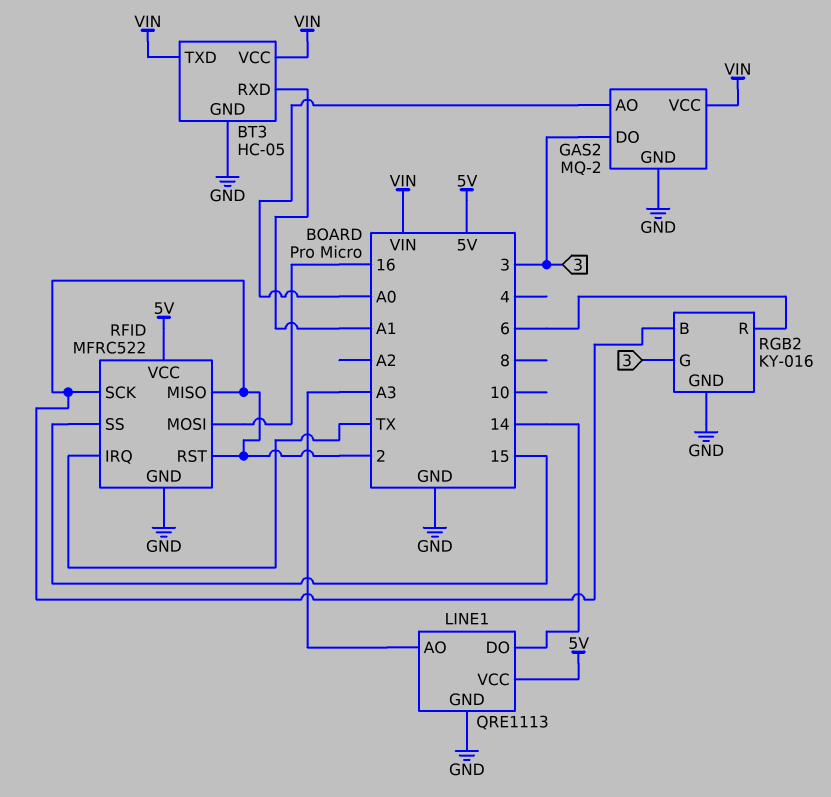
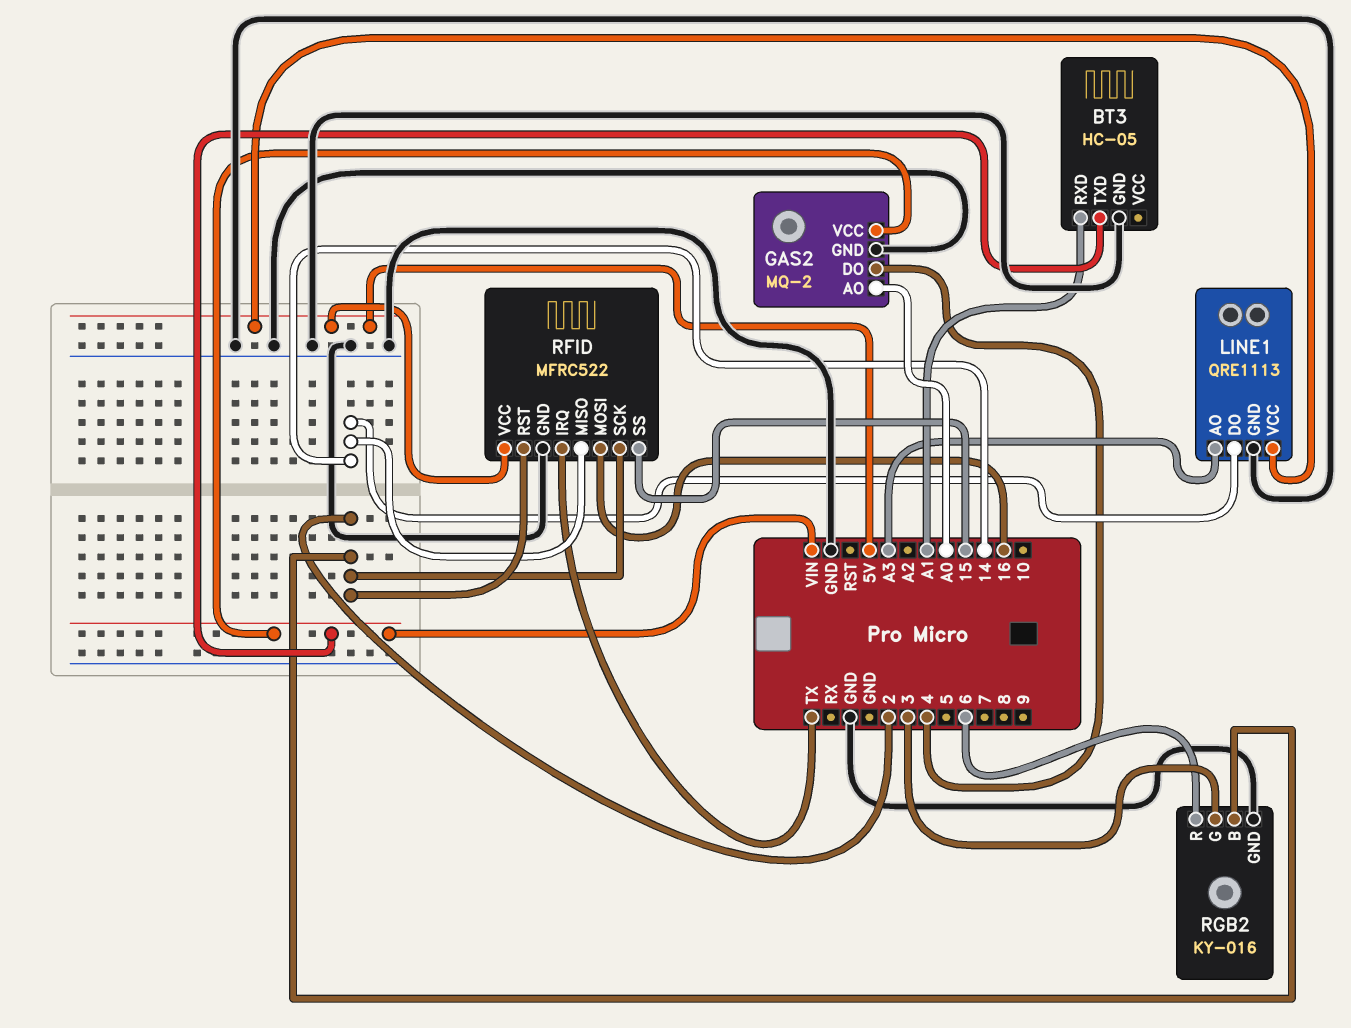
BT3 pin VCC: VIN -> none
GAS2 pin DO: 3 -> 4
RFID pin MISO: 2 -> 14

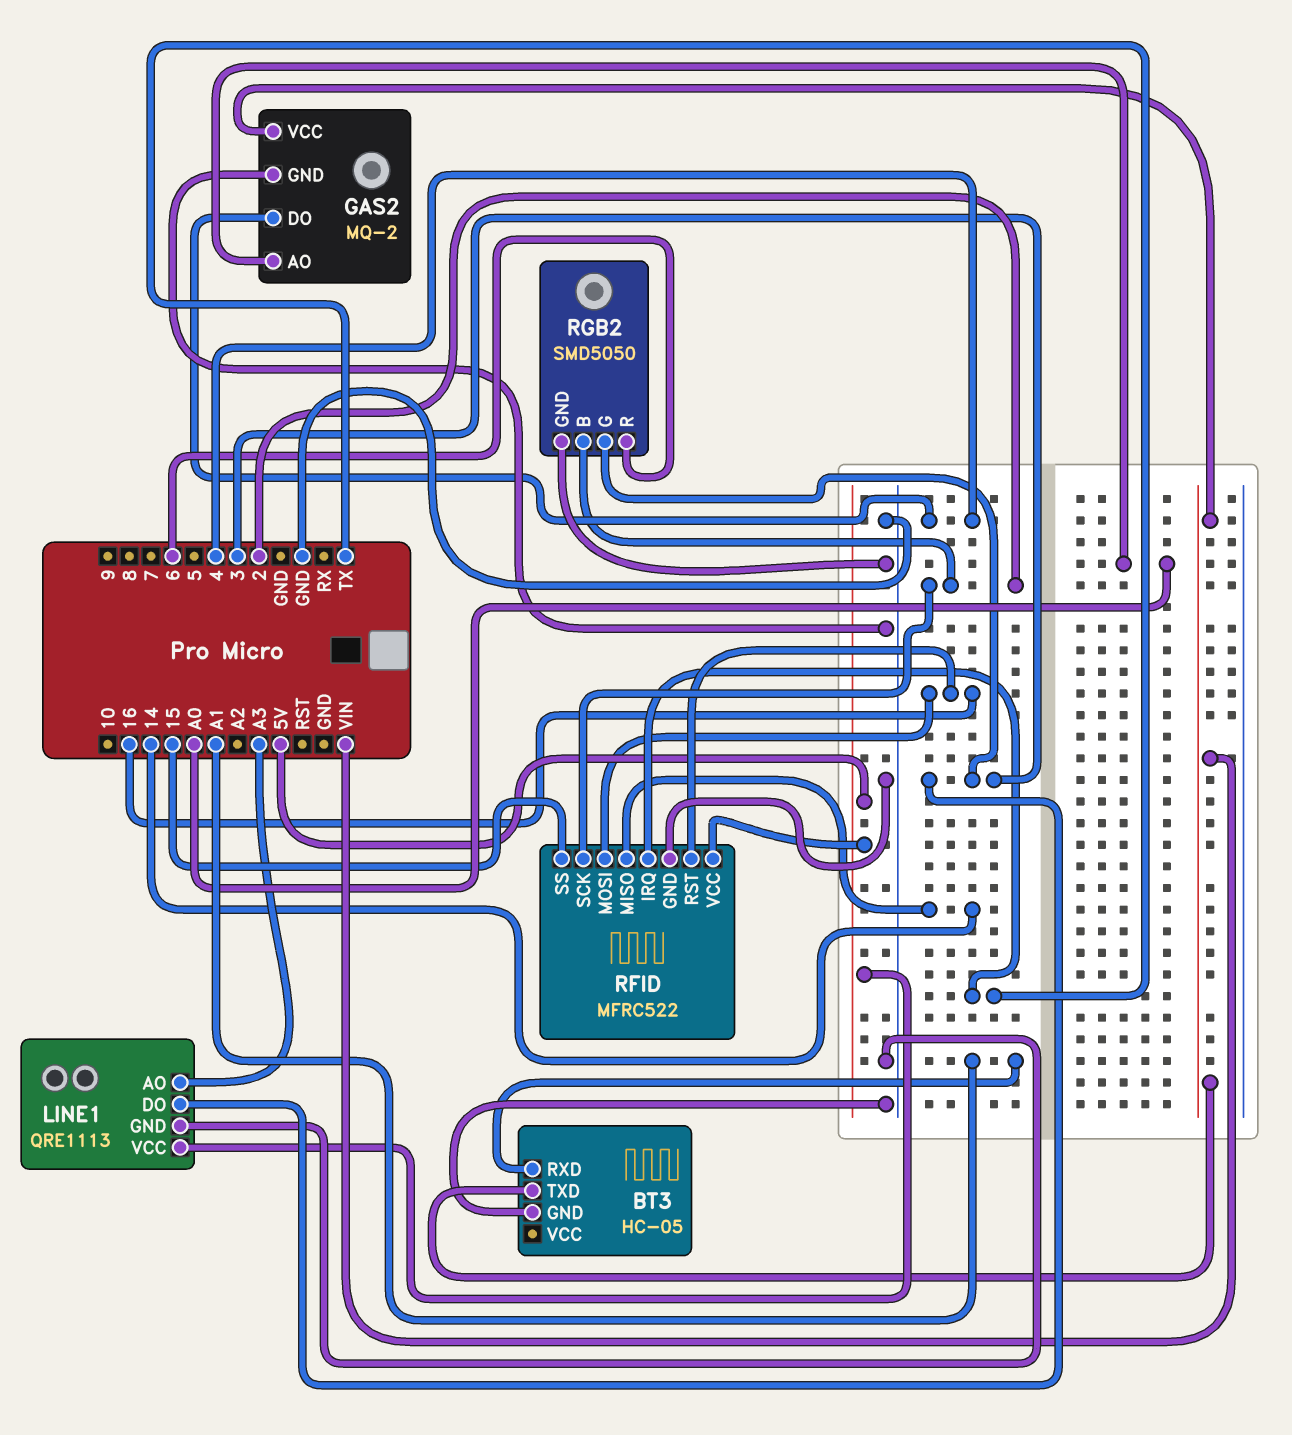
LINE1 pin DO: 14 -> 3
RFID pin RST: 2 -> 16
RGB2: KY-016 -> SMD5050

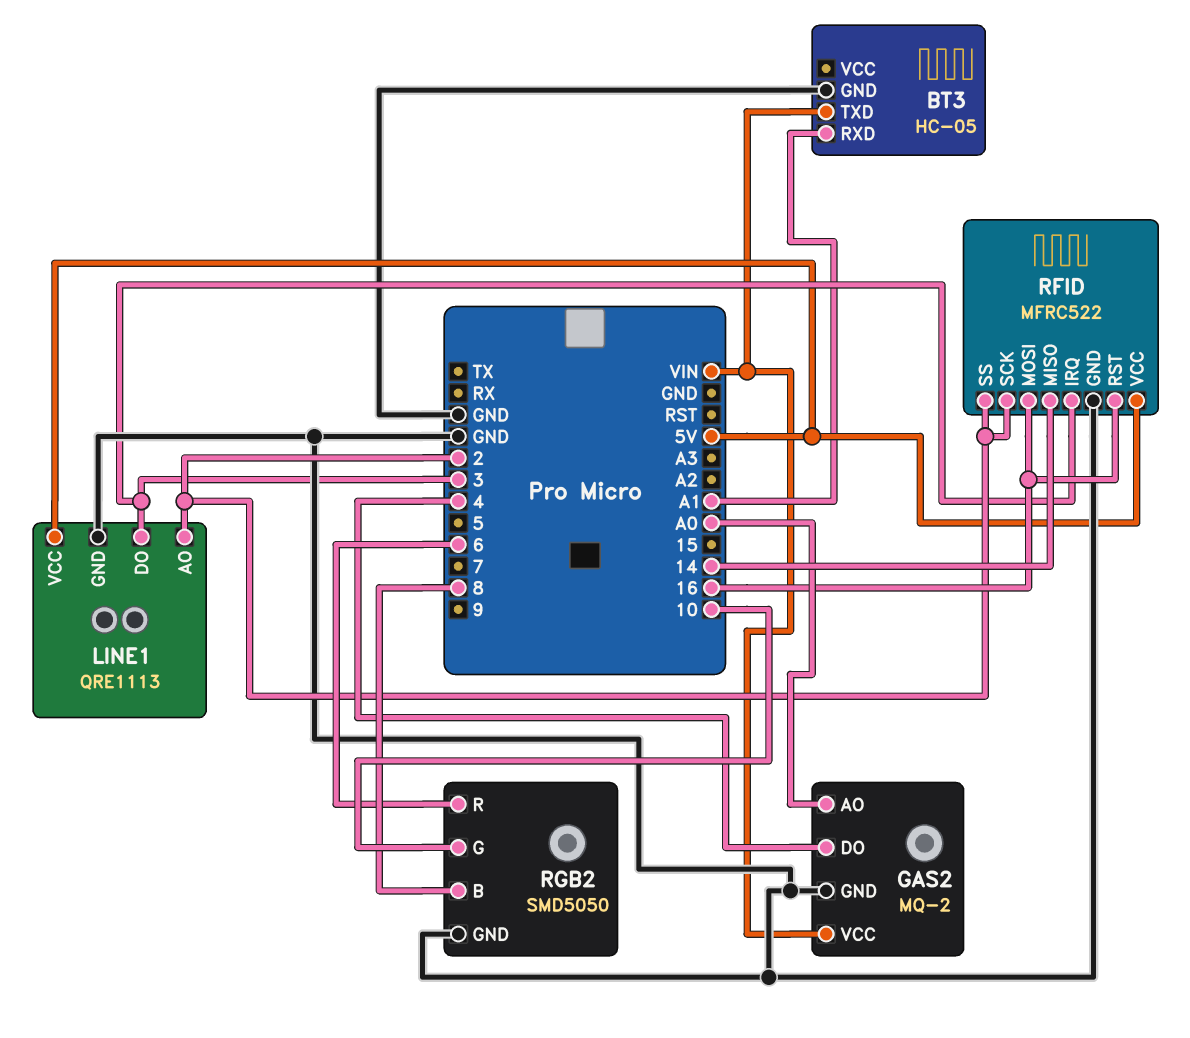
LINE1 pin AO: A3 -> 2
RFID pin IRQ: TX -> 3
RFID pin SS: 15 -> 2
RGB2 pin B: 2 -> 8
RGB2 pin G: 3 -> 10

